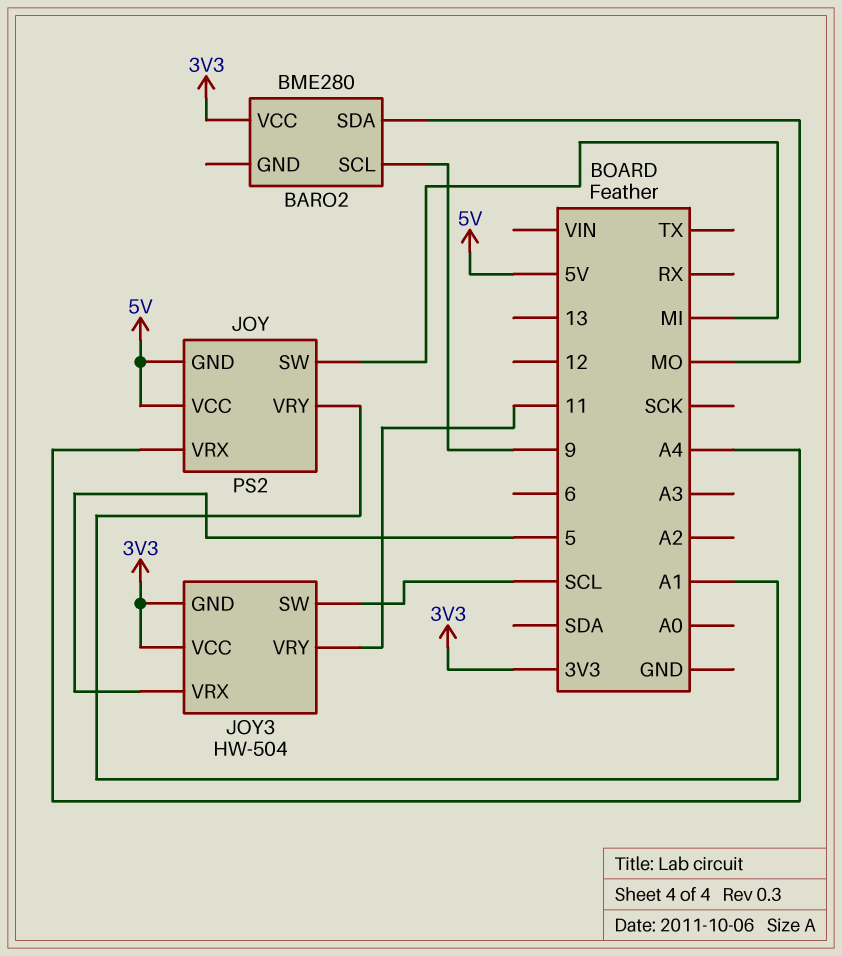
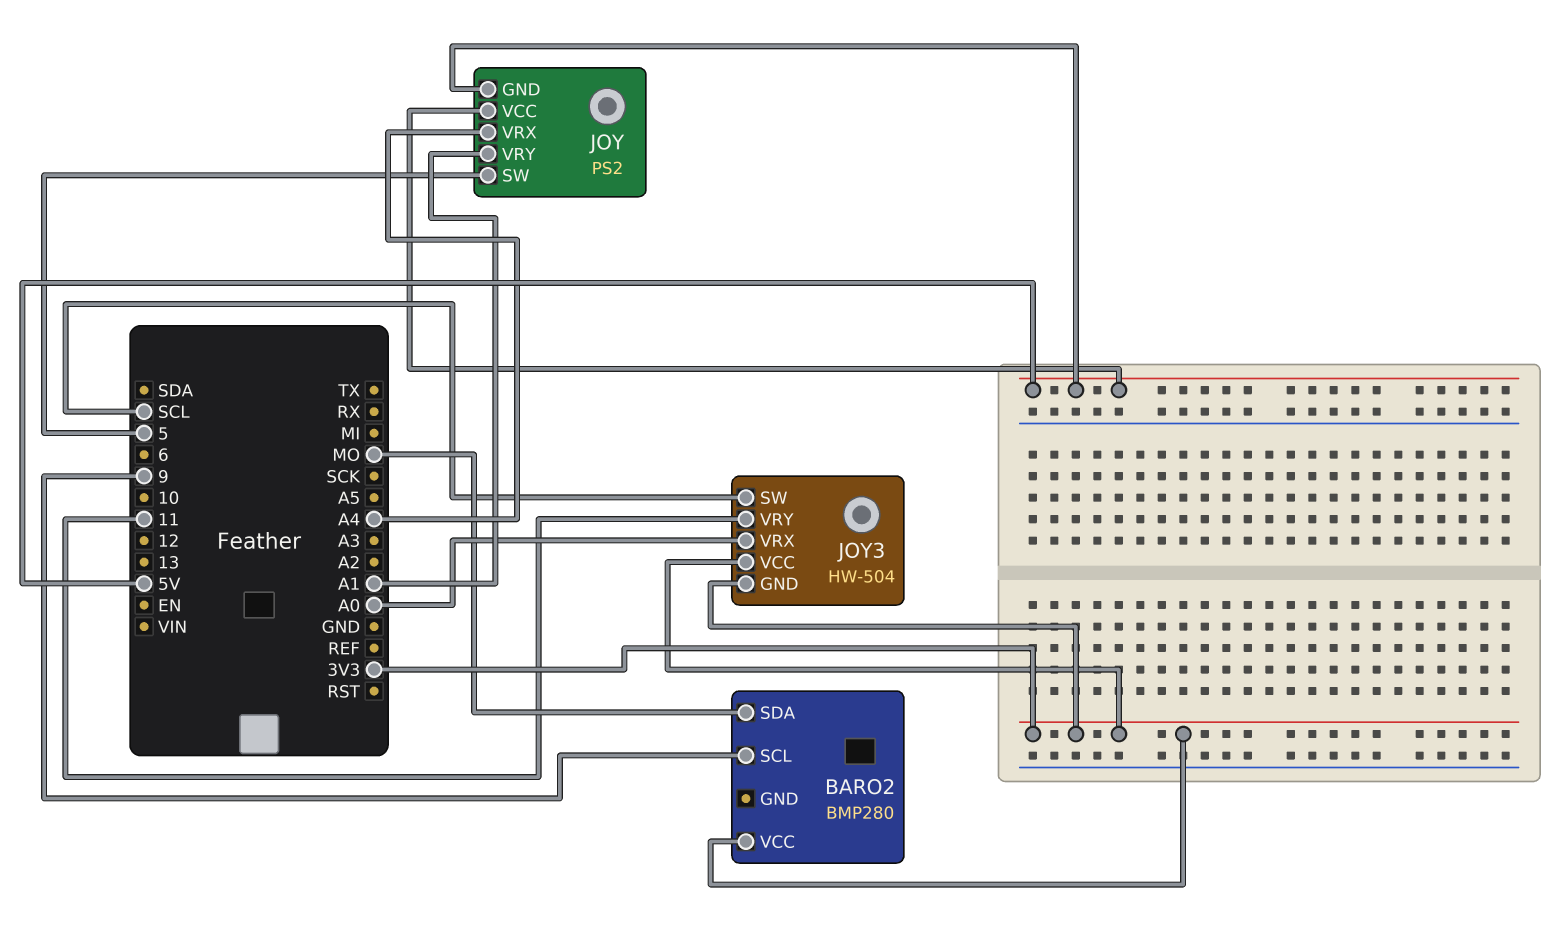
BARO2: BME280 -> BMP280
JOY pin SW: MI -> 5
JOY3 pin VRX: 5 -> A0

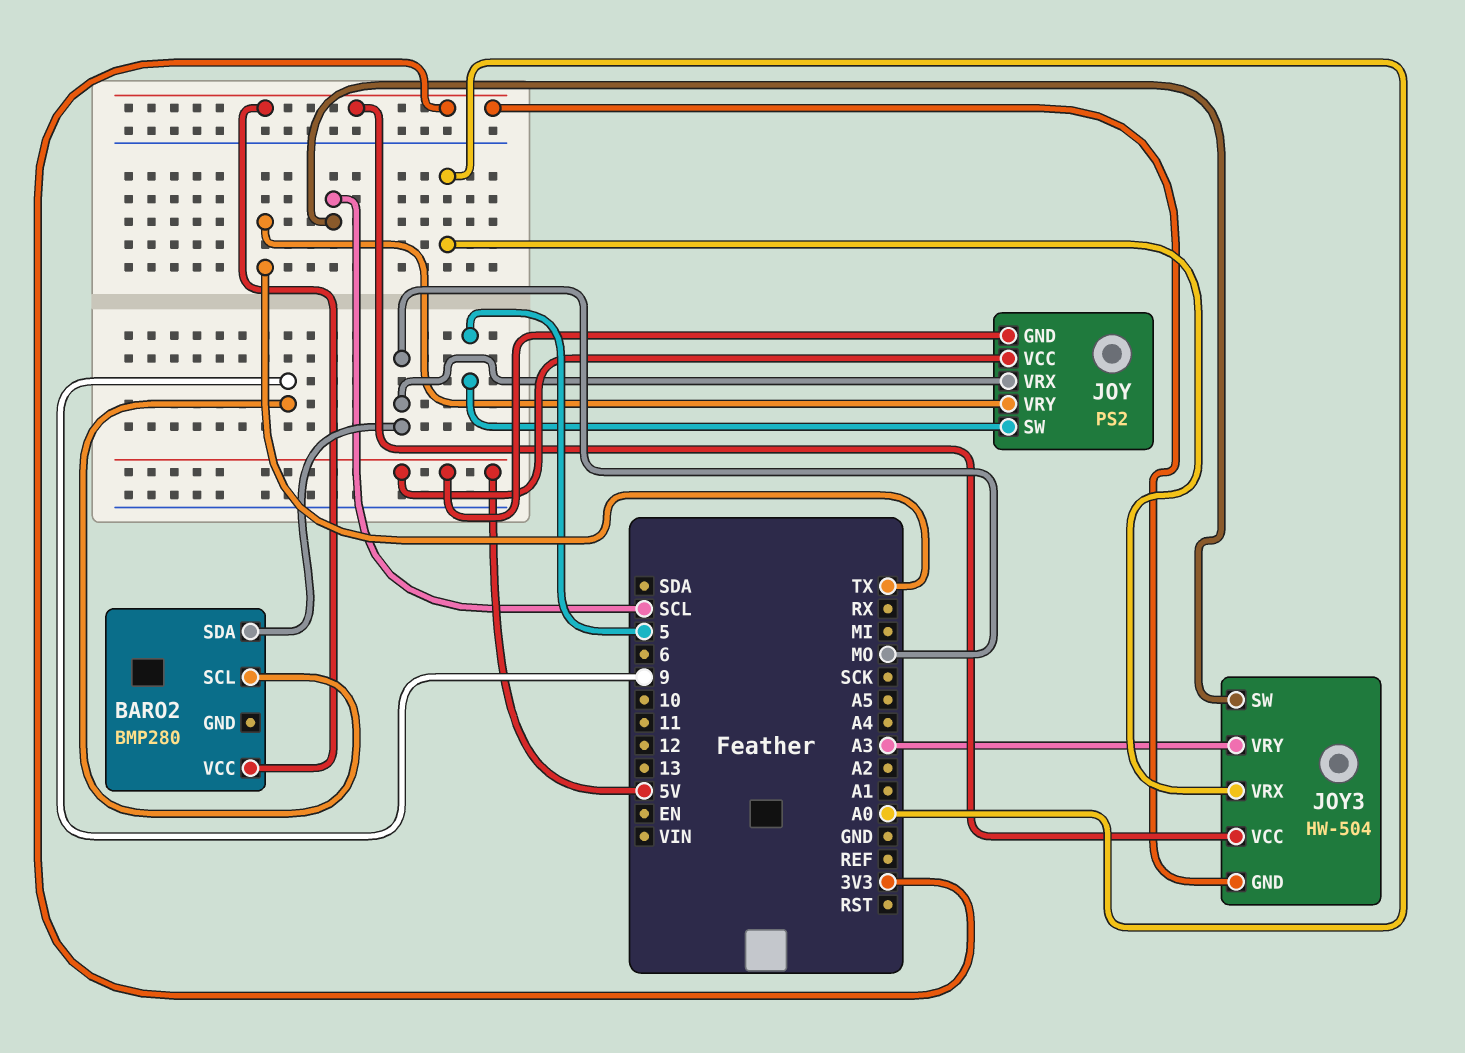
JOY pin VRX: A4 -> MO
JOY pin VRY: A1 -> TX
JOY3 pin VRY: 11 -> A3

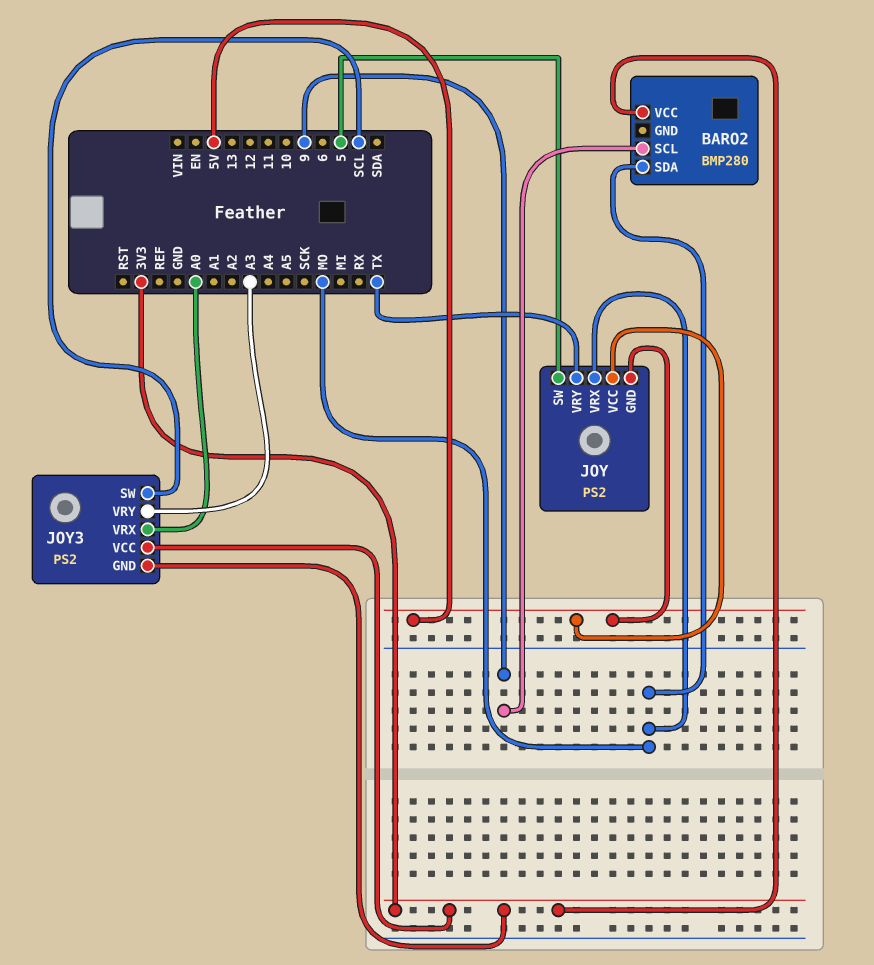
JOY3: HW-504 -> PS2

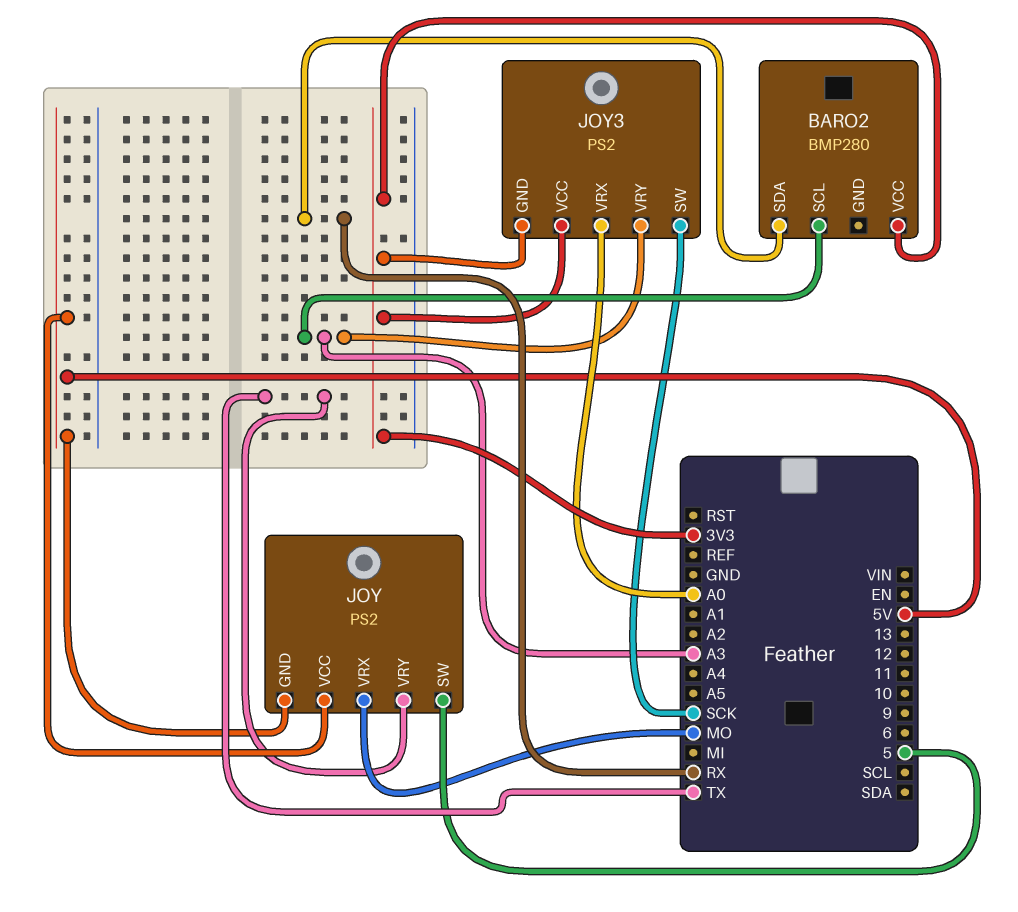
BARO2 pin SCL: 9 -> A3
BARO2 pin SDA: MO -> RX
JOY3 pin SW: SCL -> SCK

